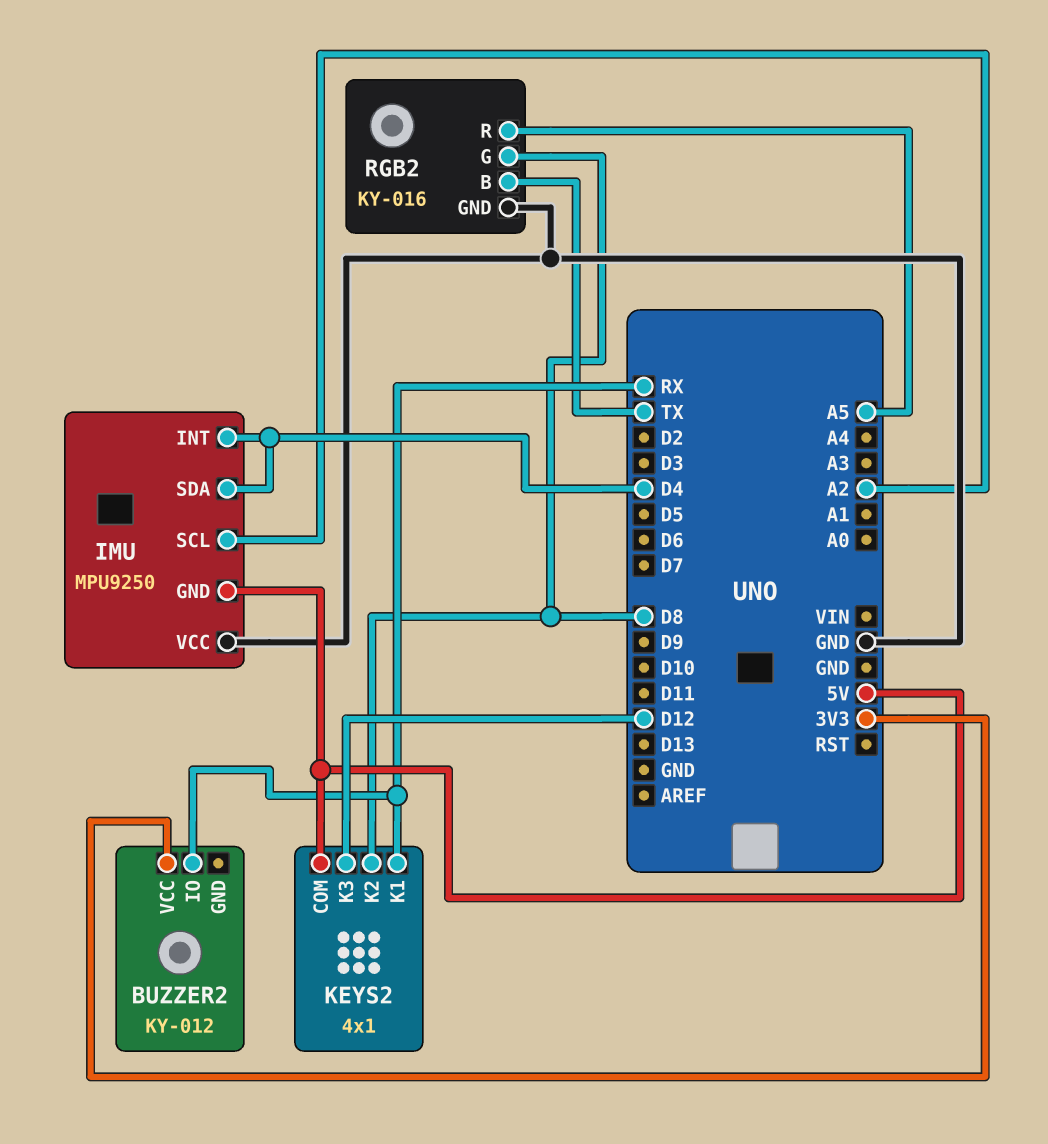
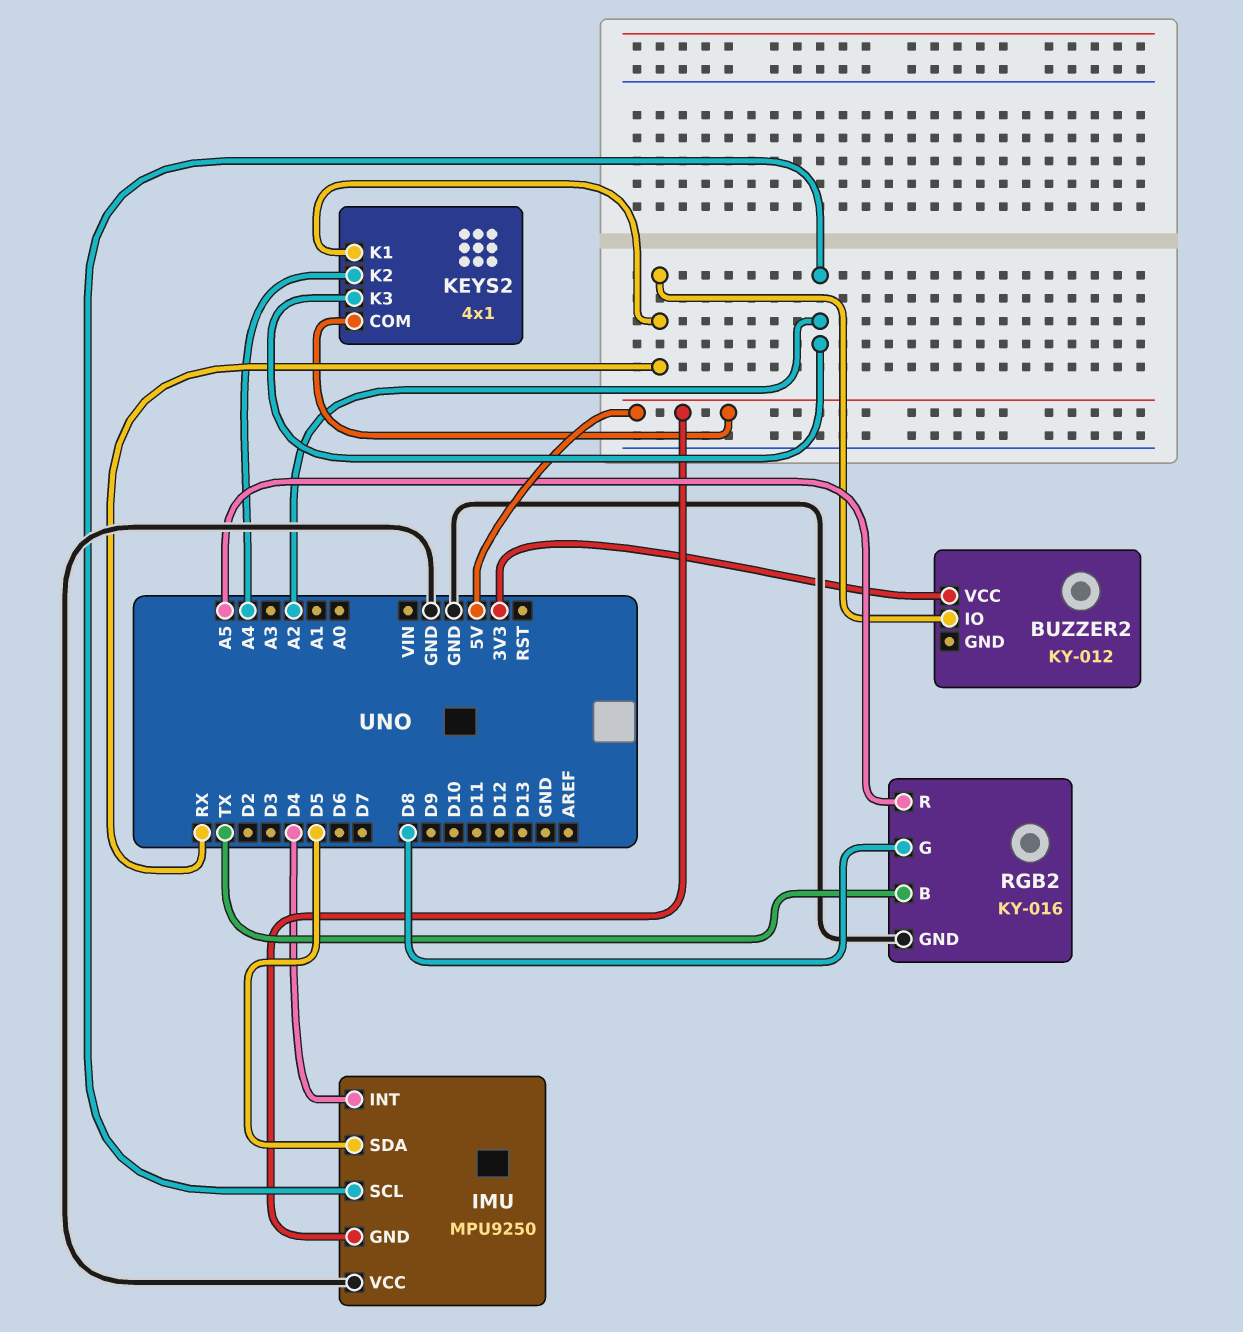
IMU pin SDA: D4 -> D5
KEYS2 pin K2: D8 -> A4
KEYS2 pin K3: D12 -> A2

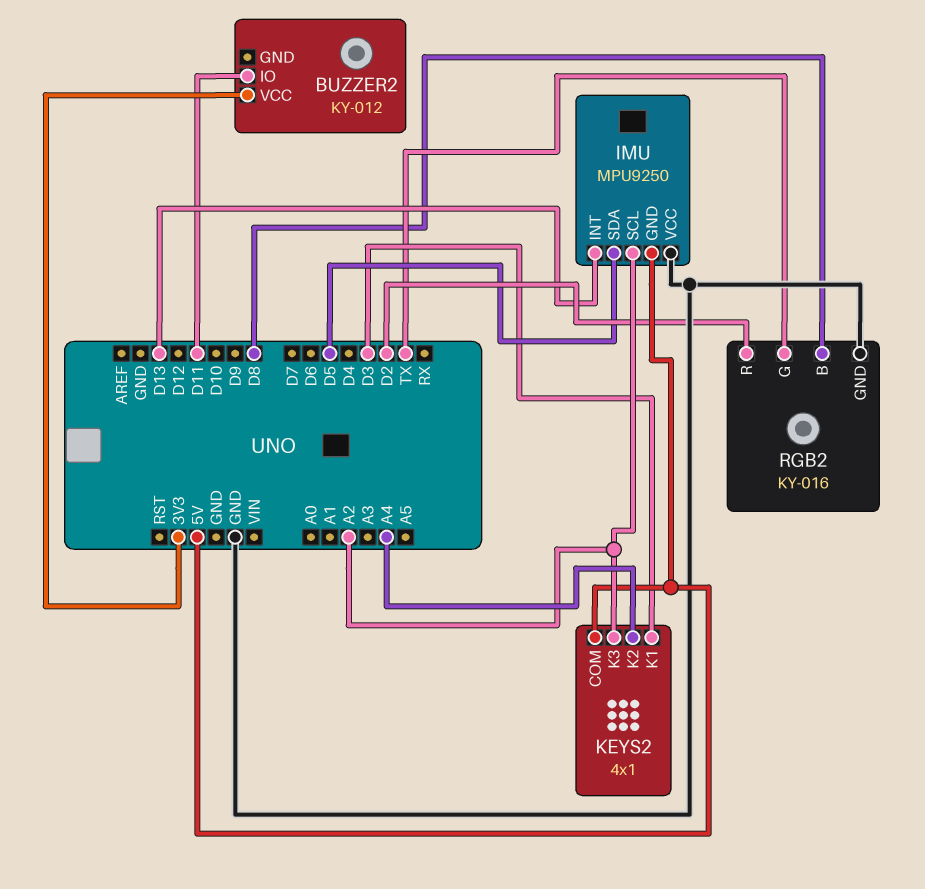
BUZZER2 pin IO: RX -> D11
IMU pin INT: D4 -> D13
KEYS2 pin K1: RX -> D3
RGB2 pin B: TX -> D8
RGB2 pin G: D8 -> TX
RGB2 pin R: A5 -> D2

